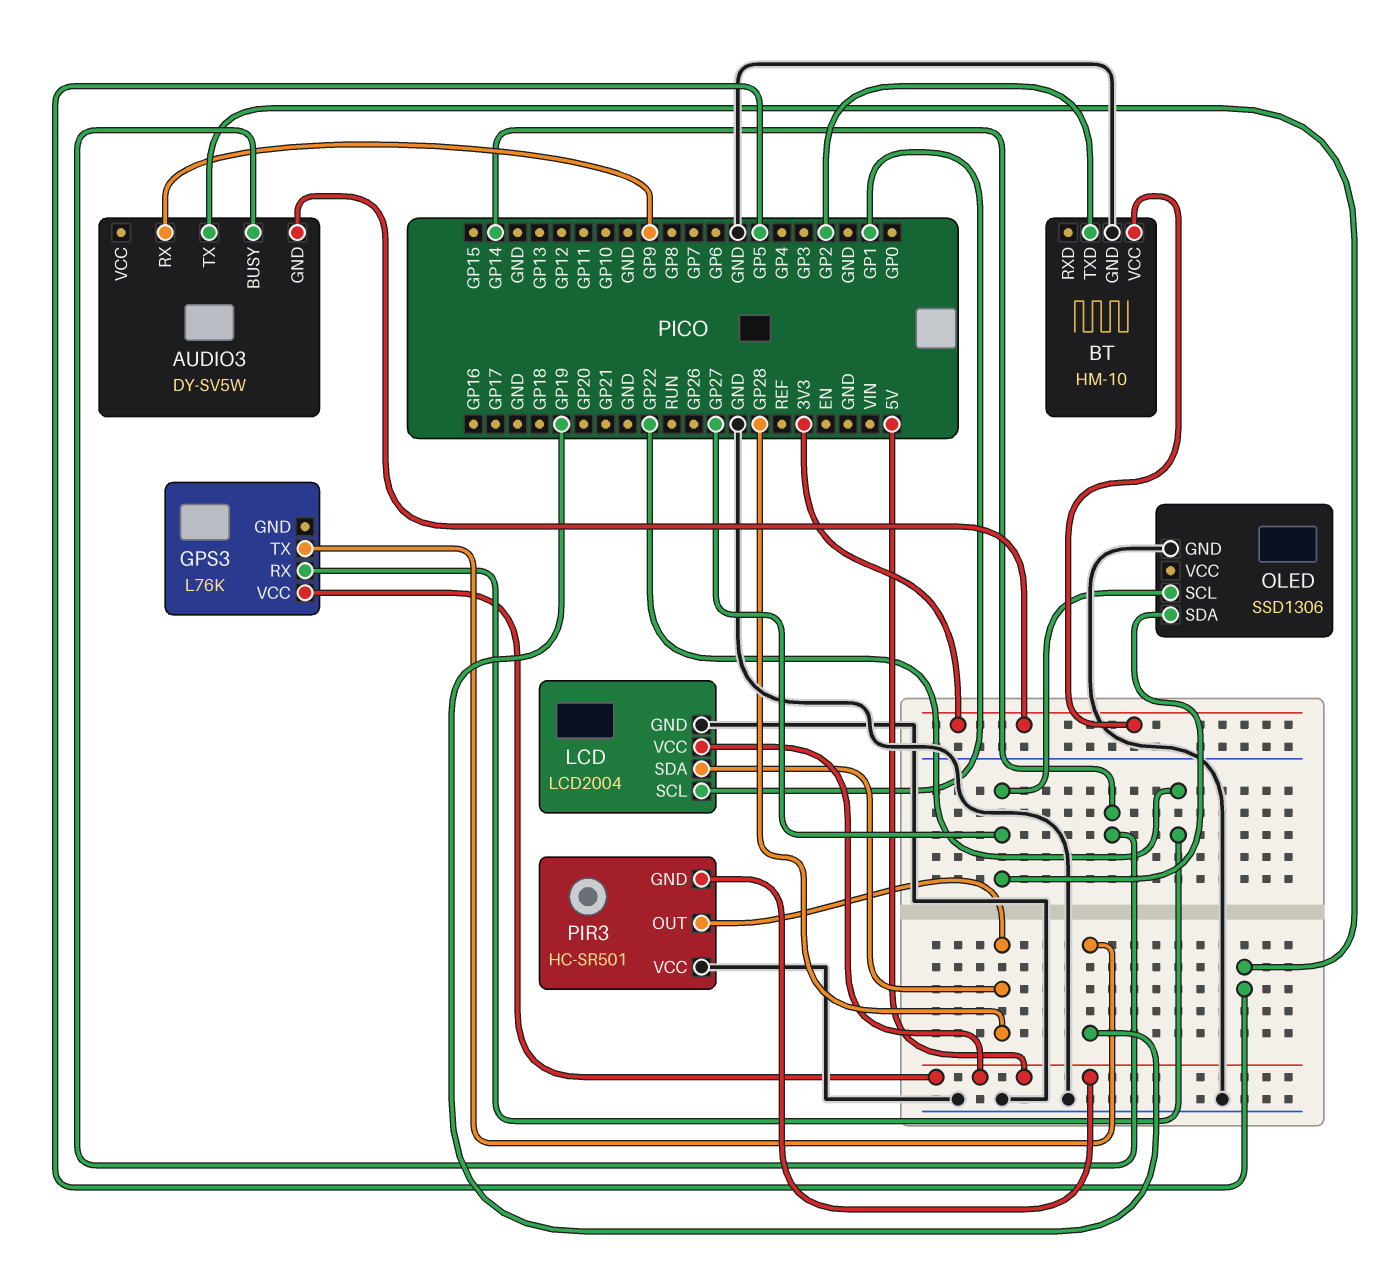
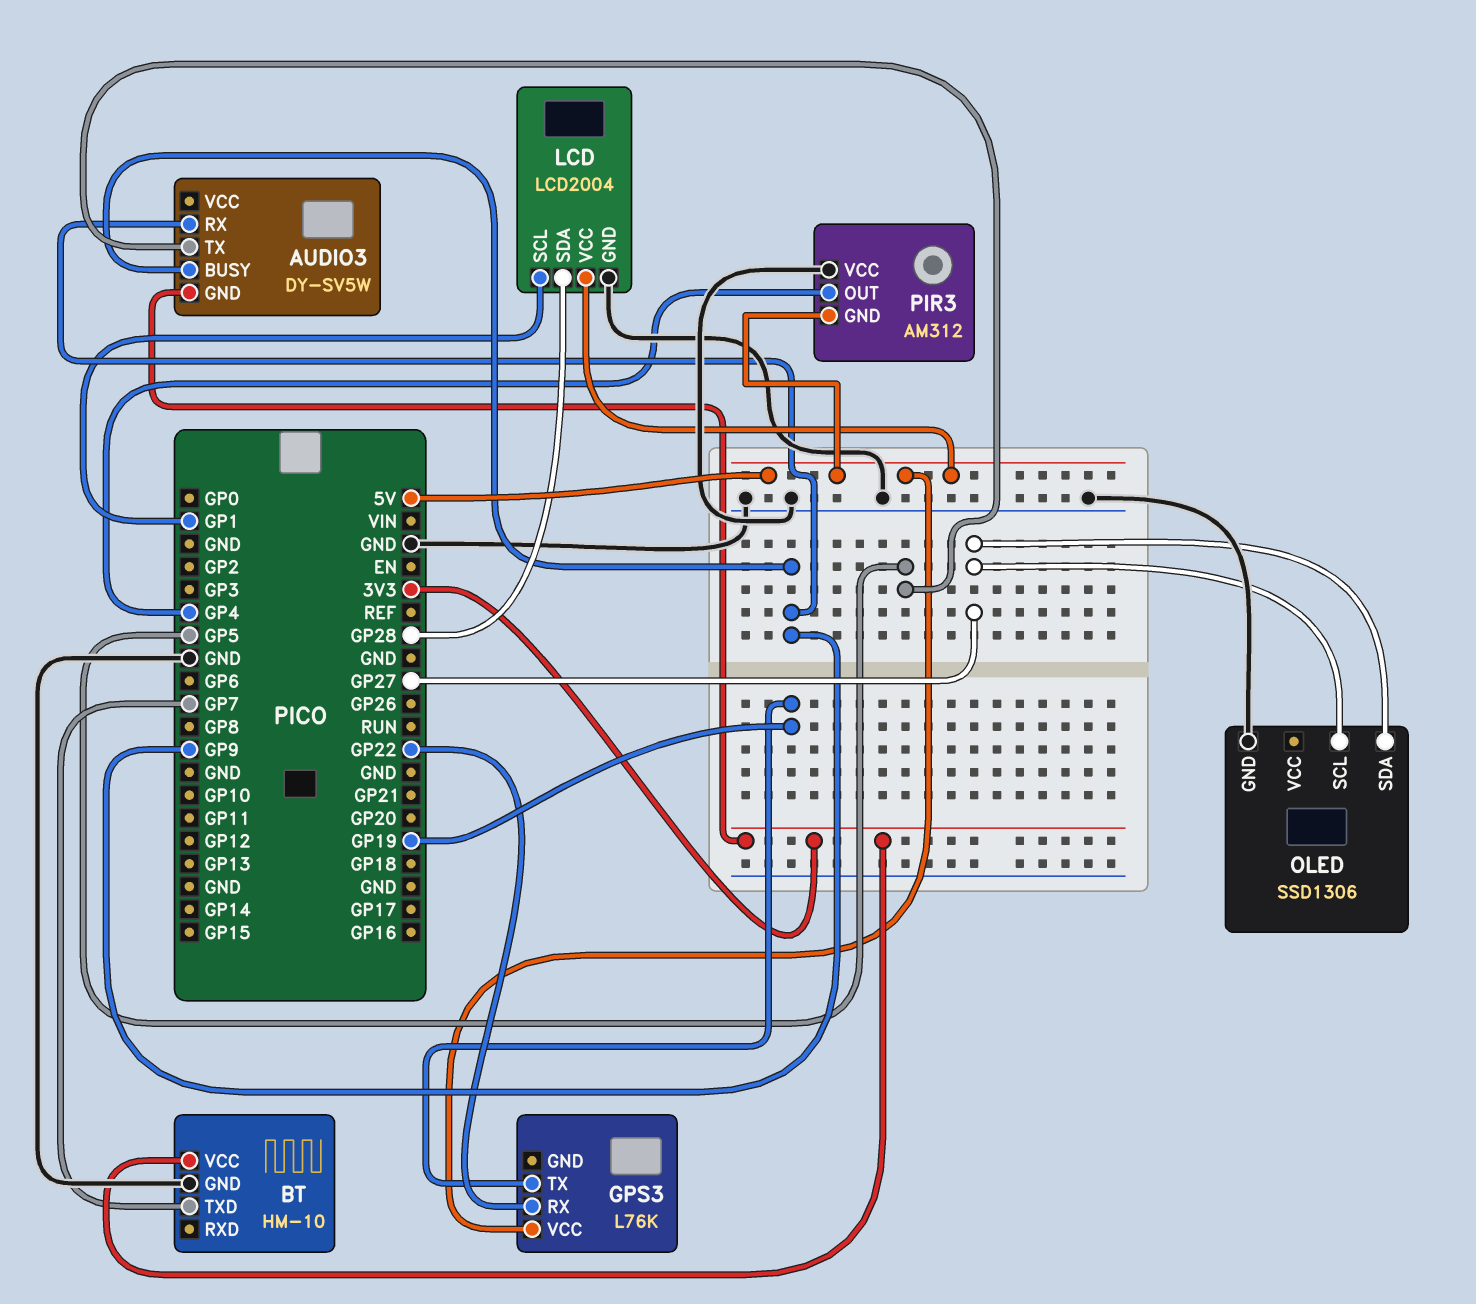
AUDIO3 pin BUSY: GP14 -> GP9
BT pin TXD: GP2 -> GP7
PIR3: HC-SR501 -> AM312
PIR3 pin OUT: GP28 -> GP4

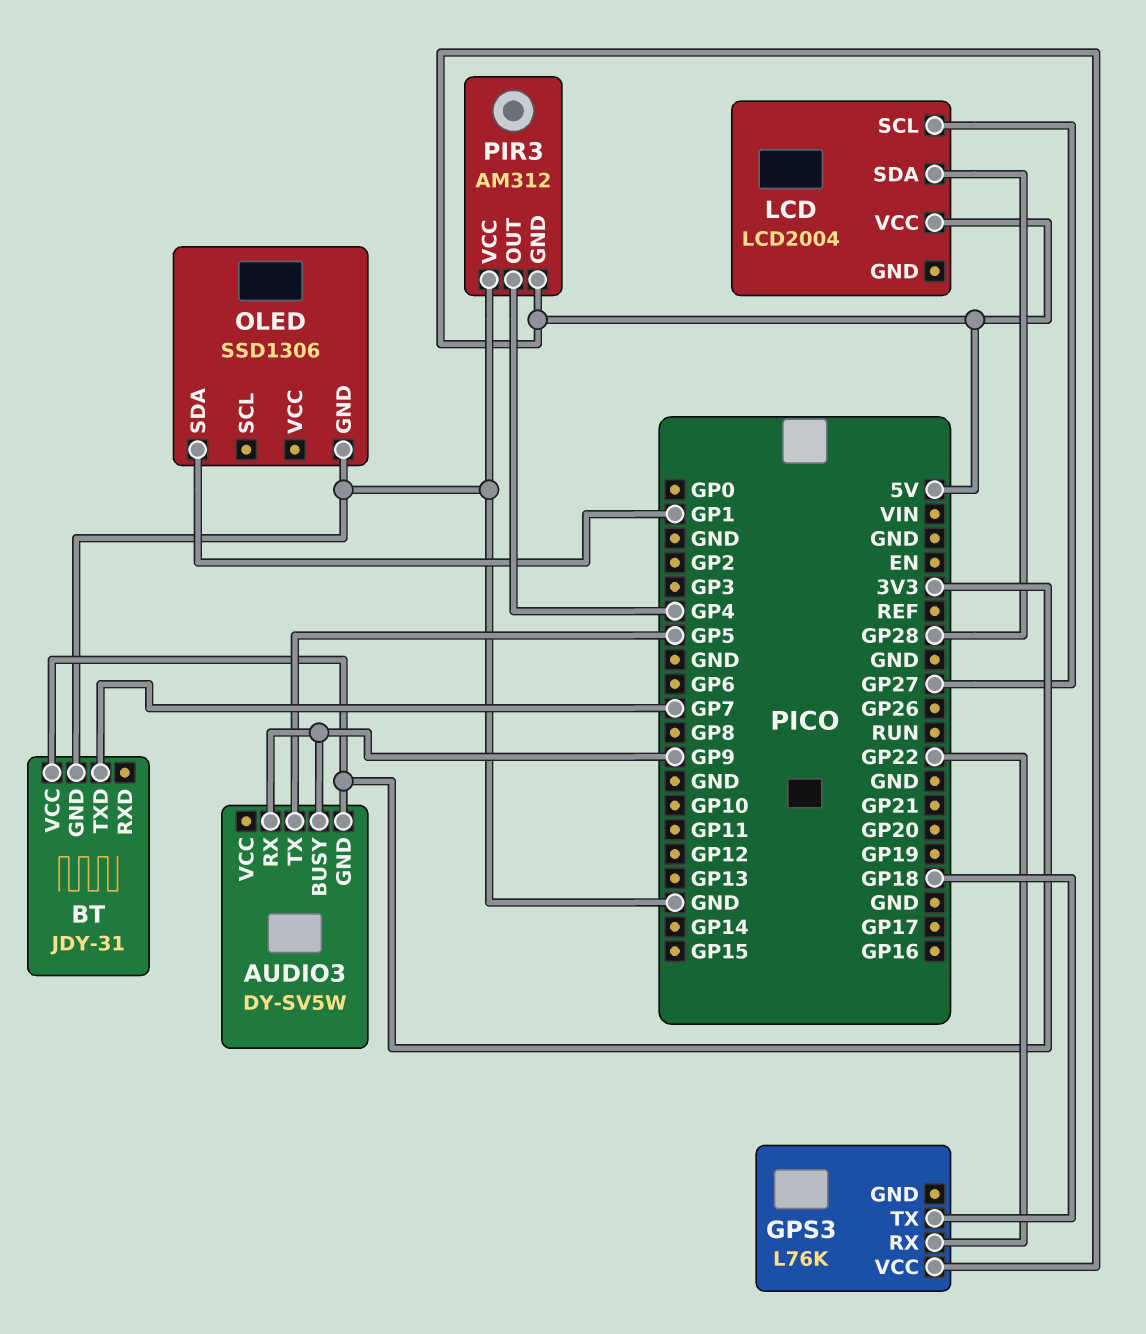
BT: HM-10 -> JDY-31
GPS3 pin TX: GP19 -> GP18
LCD pin GND: GND -> none
LCD pin SCL: GP1 -> GP27
OLED pin SCL: GP27 -> none
OLED pin SDA: GP27 -> GP1

